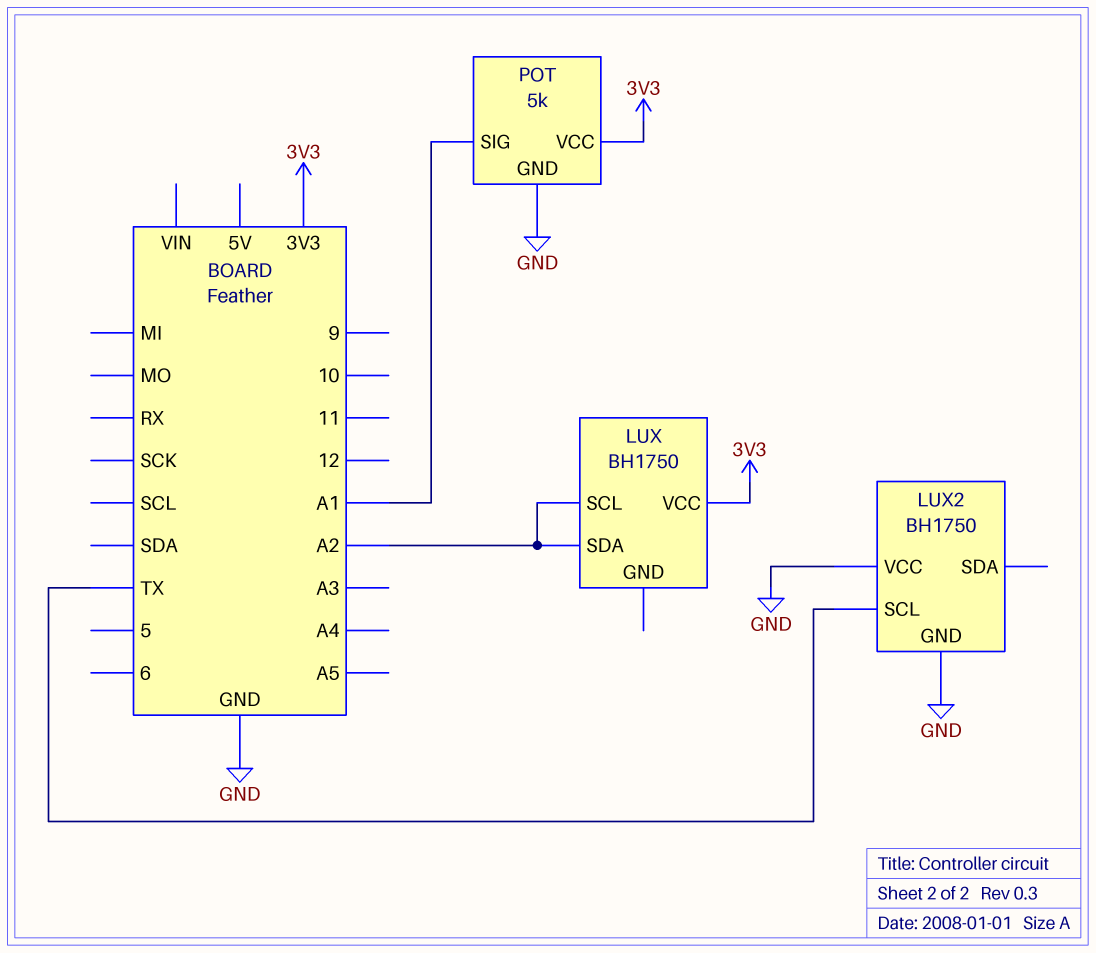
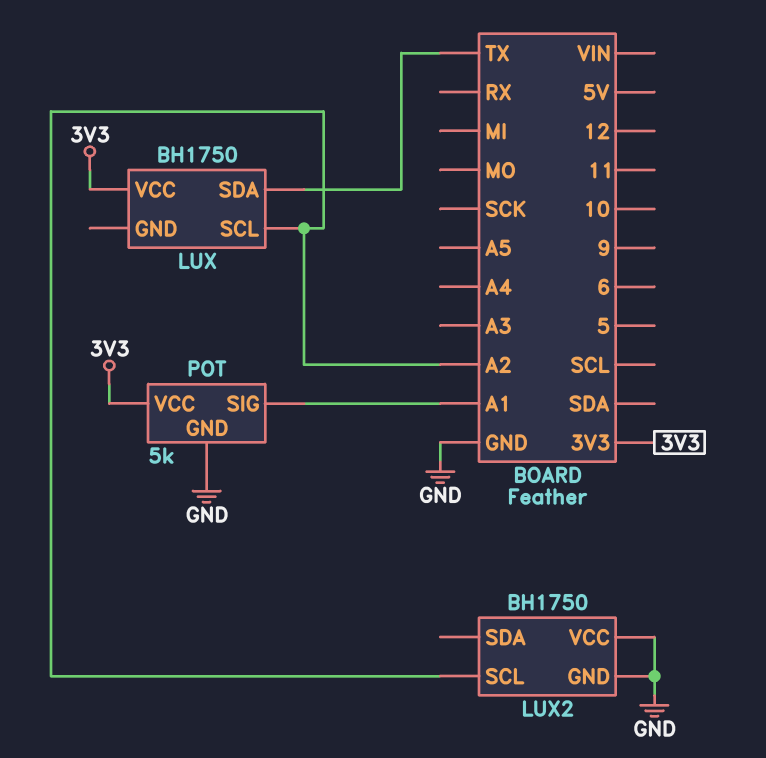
LUX pin SDA: A2 -> TX
LUX2 pin SCL: TX -> A2

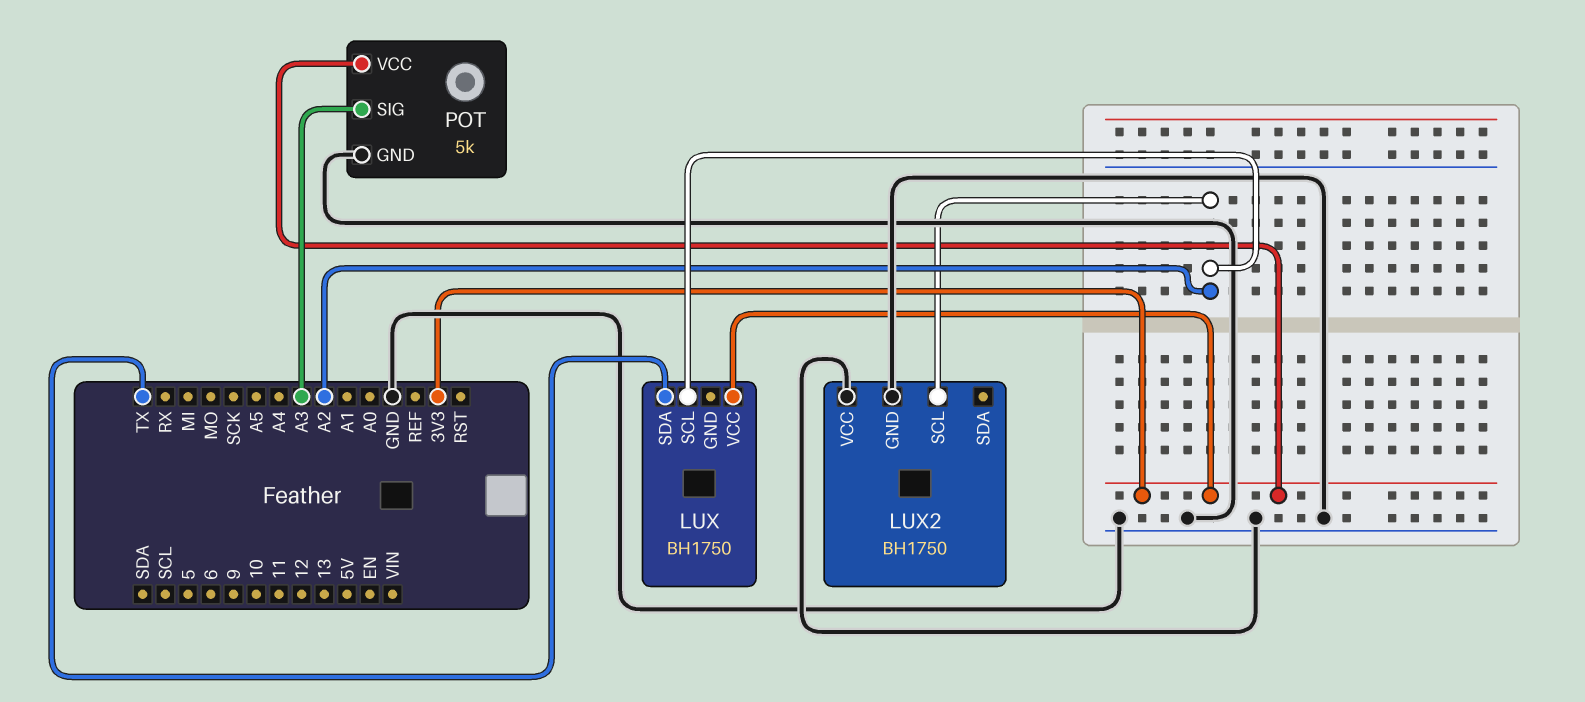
POT pin SIG: A1 -> A3

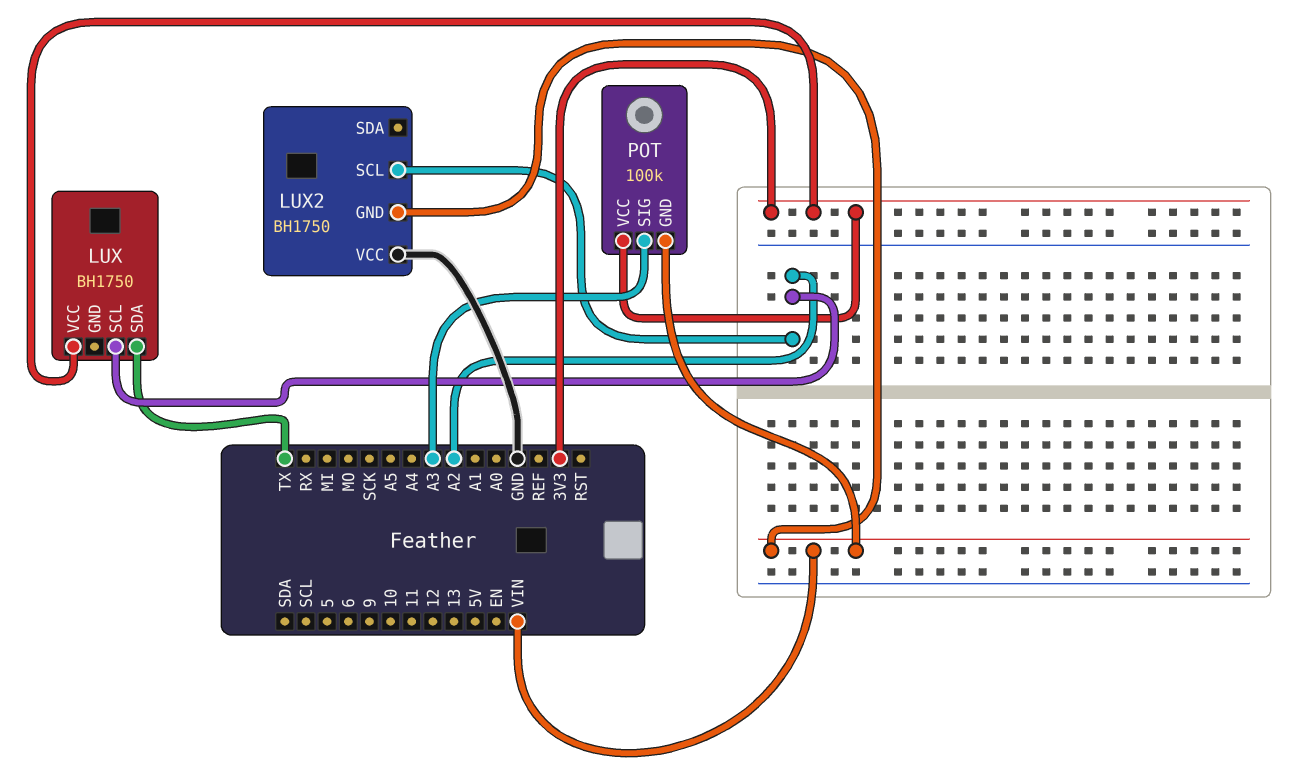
LUX2 pin GND: GND -> VIN
POT: 5k -> 100k
POT pin GND: GND -> VIN

